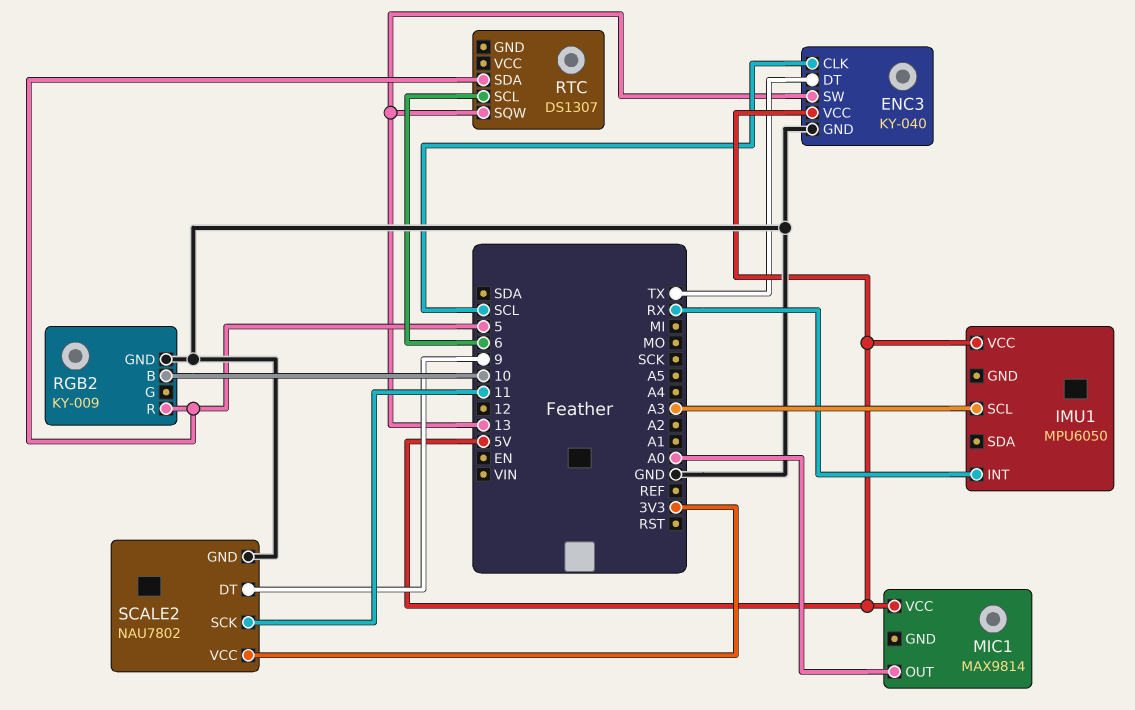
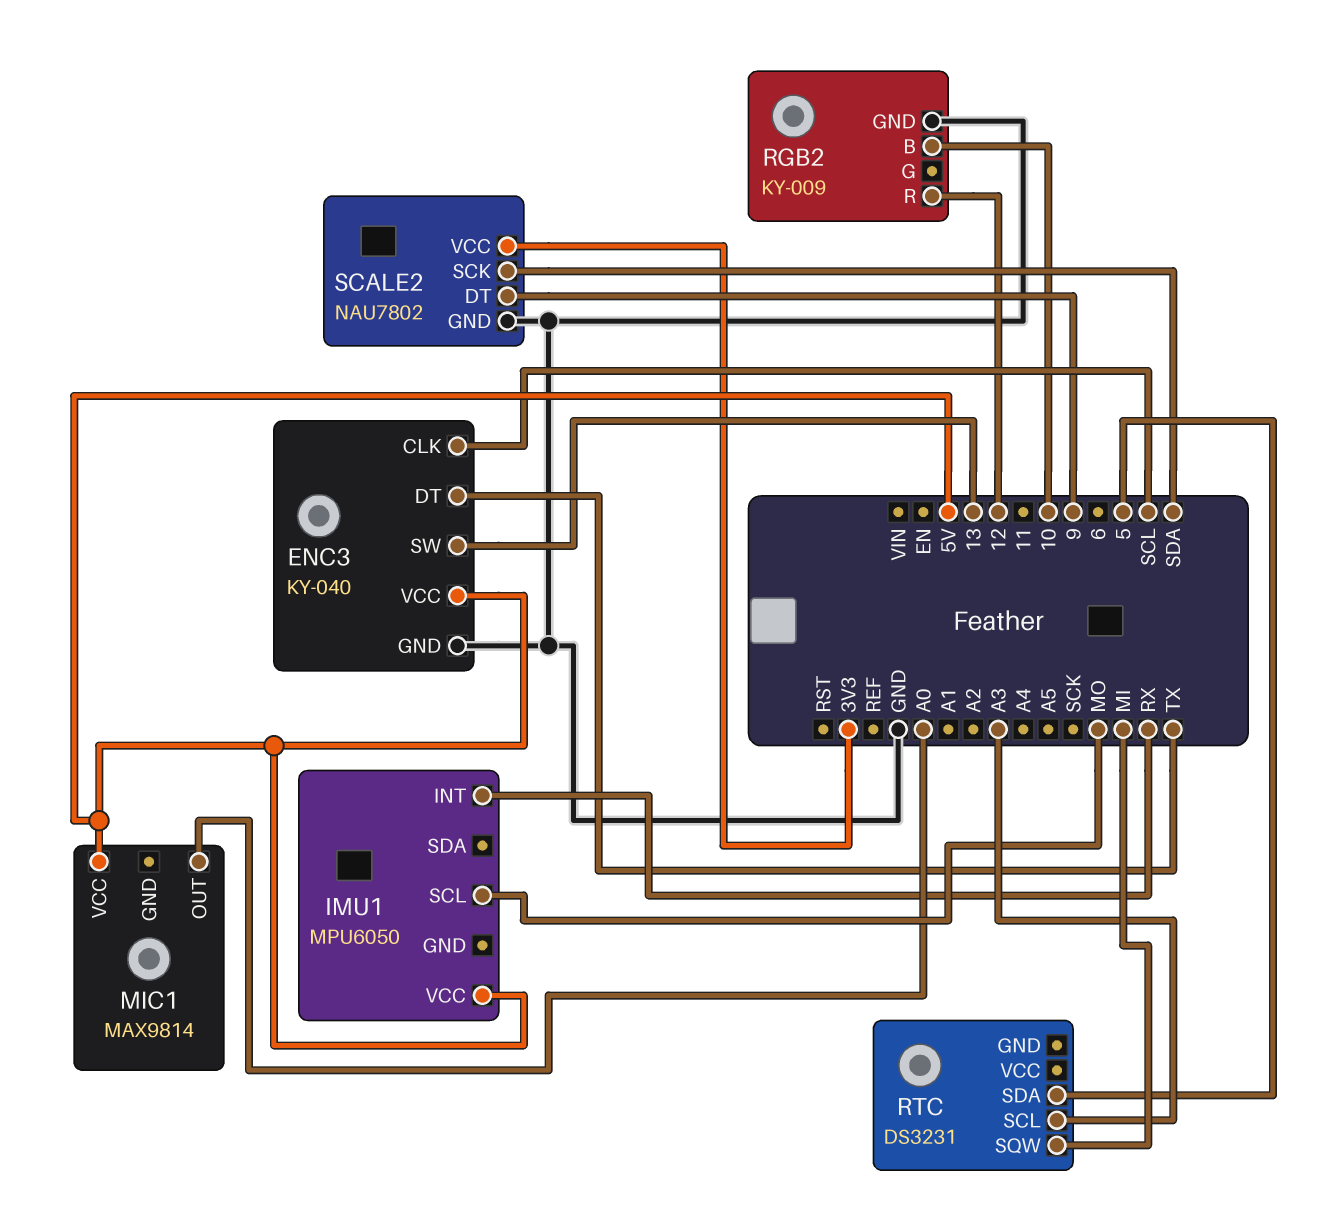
IMU1 pin SCL: A3 -> MO
RGB2 pin R: 5 -> 12
RTC: DS1307 -> DS3231
RTC pin SCL: 6 -> A3
RTC pin SQW: 13 -> MI
SCALE2 pin SCK: 11 -> SDA

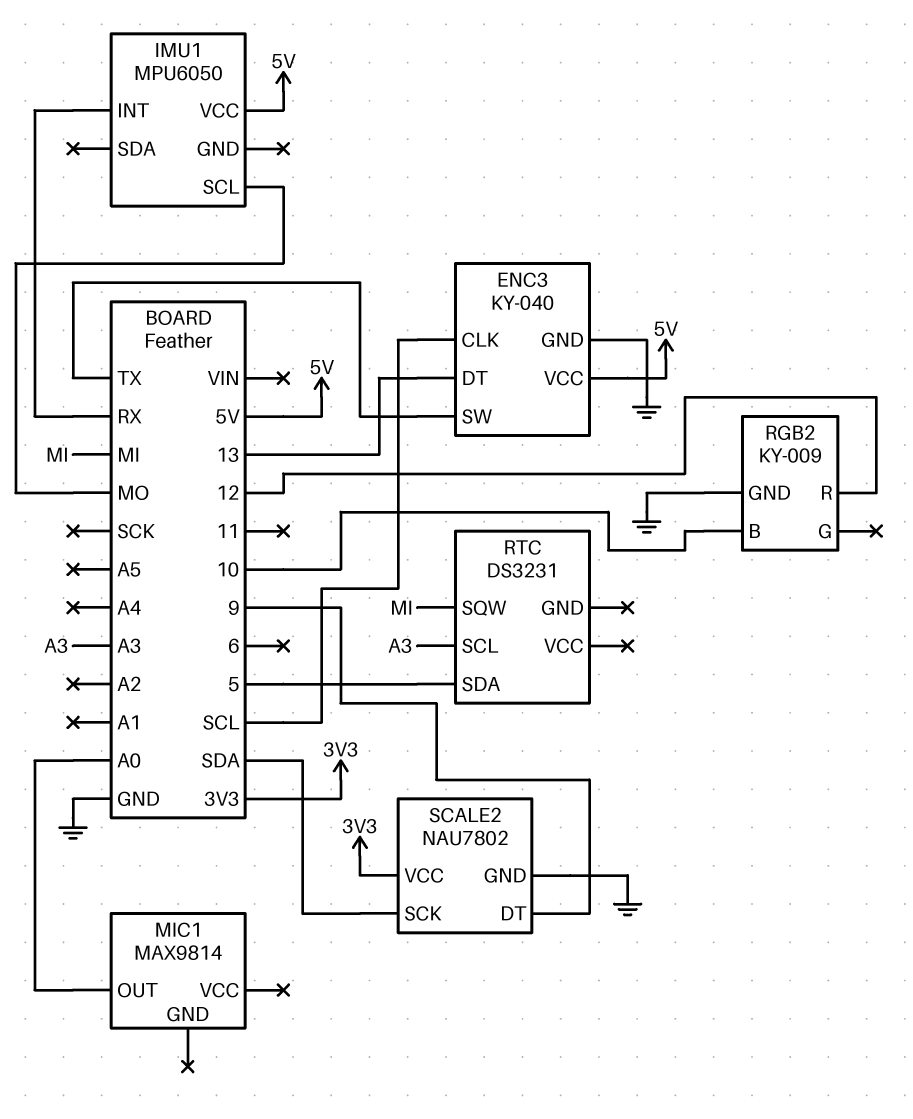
ENC3 pin DT: TX -> 13
ENC3 pin SW: 13 -> TX
MIC1 pin VCC: 5V -> none

